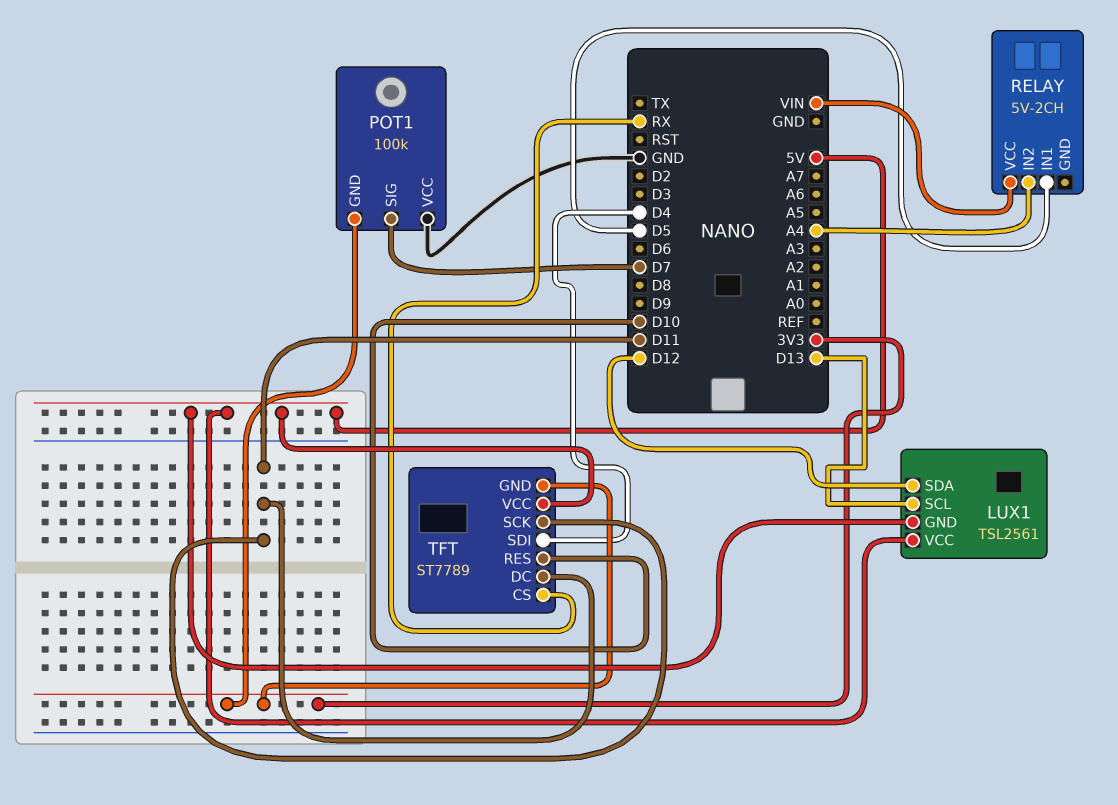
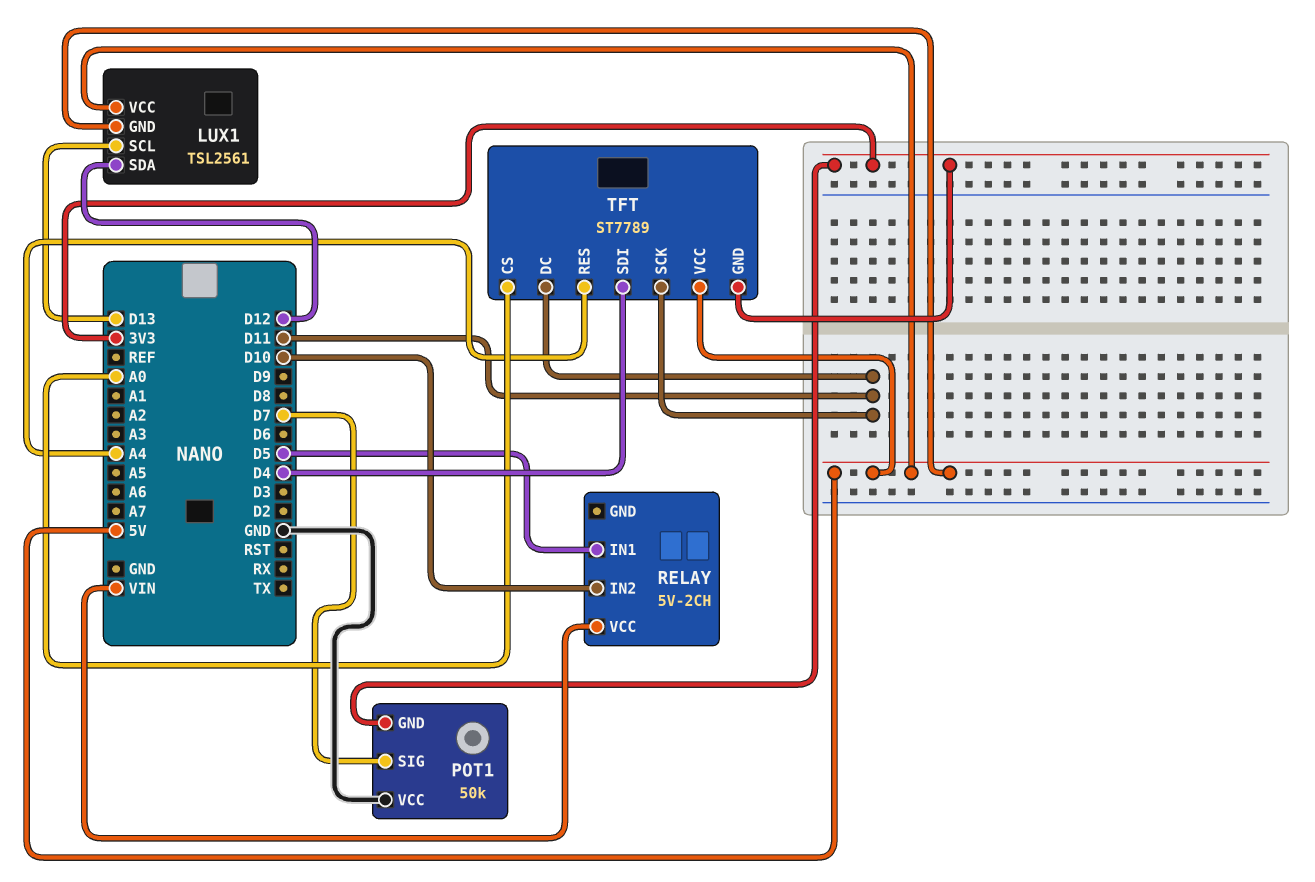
POT1: 100k -> 50k
RELAY pin IN2: A4 -> D10
TFT pin CS: RX -> A0
TFT pin RES: D10 -> A4

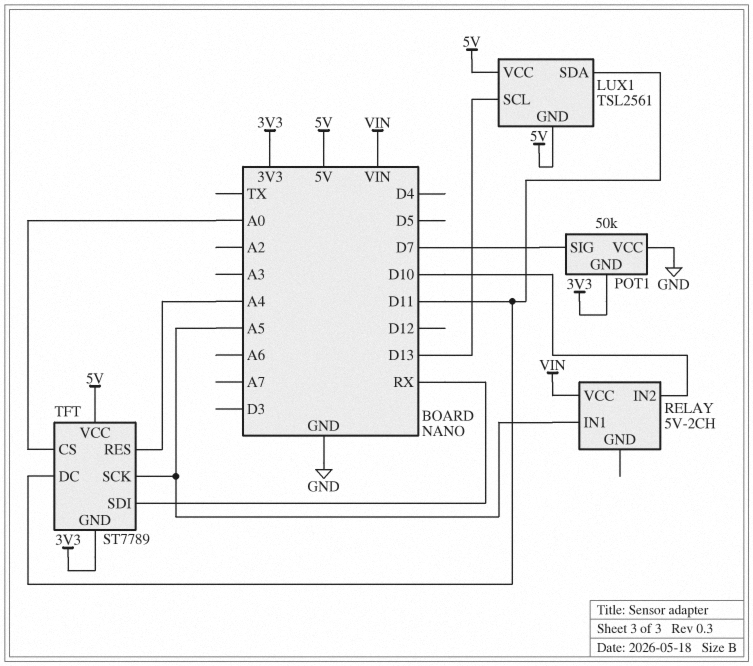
LUX1 pin SDA: D12 -> D11
RELAY pin IN1: D5 -> A5
TFT pin SCK: D11 -> A5
TFT pin SDI: D4 -> RX

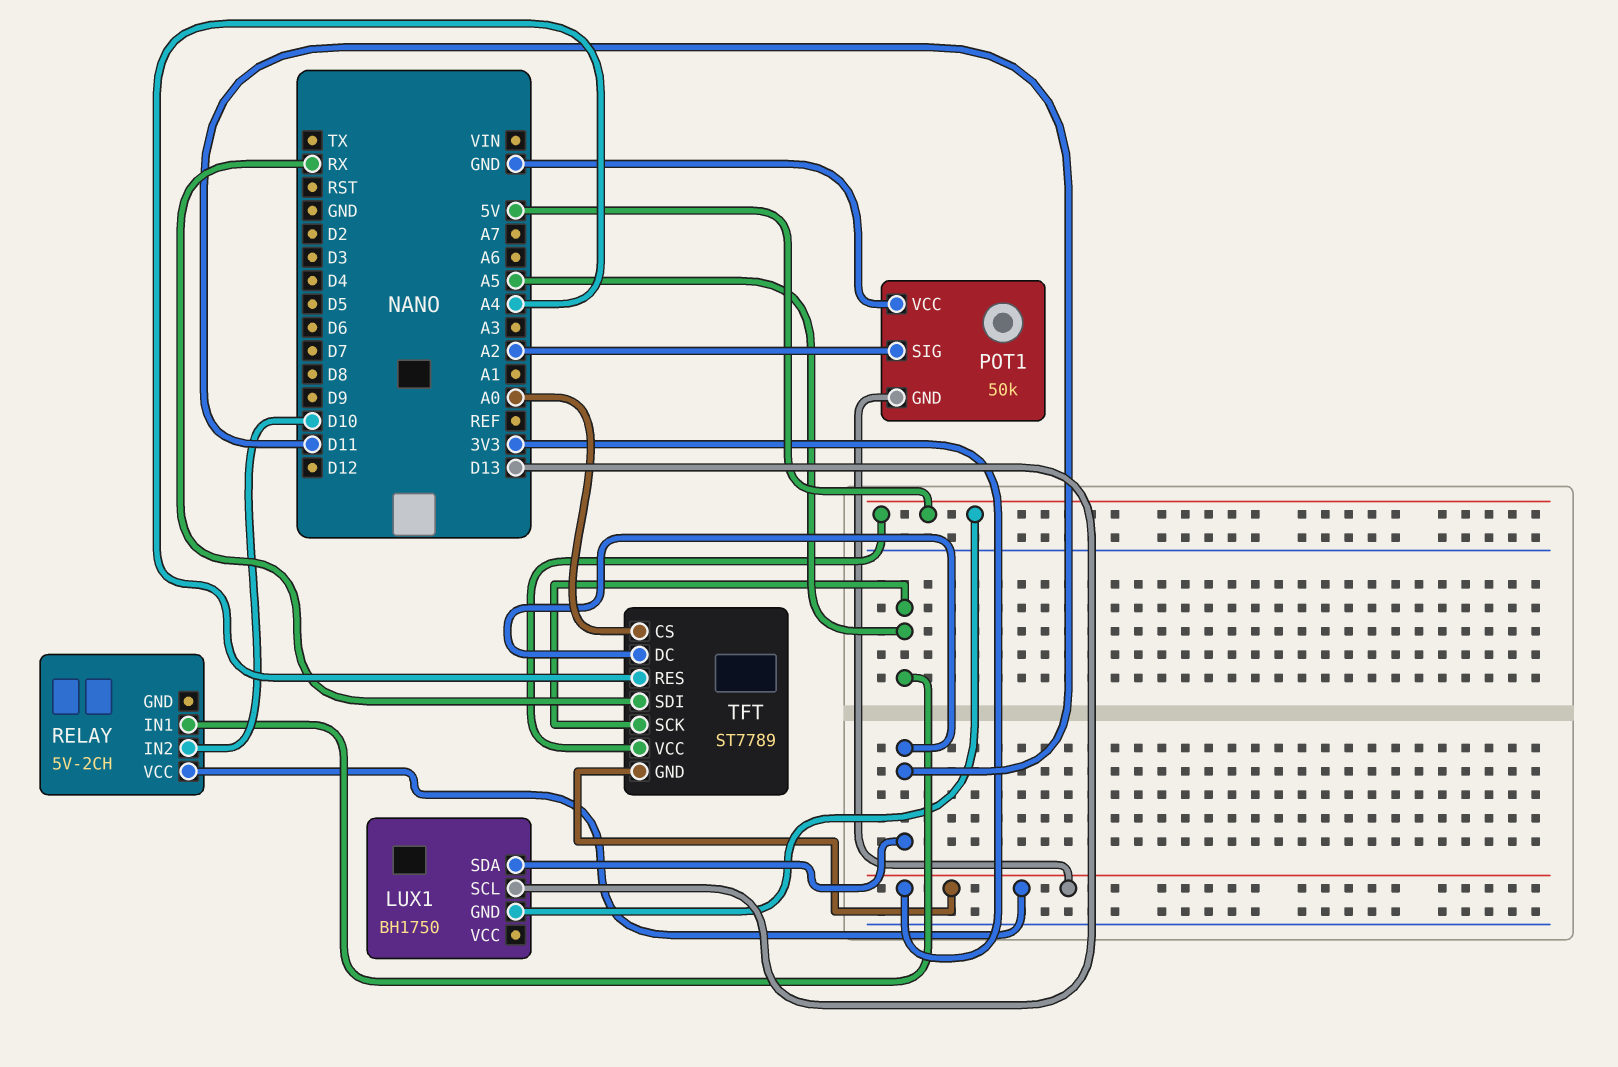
LUX1: TSL2561 -> BH1750
LUX1 pin VCC: 5V -> none
POT1 pin SIG: D7 -> A2
RELAY pin VCC: VIN -> 3V3

